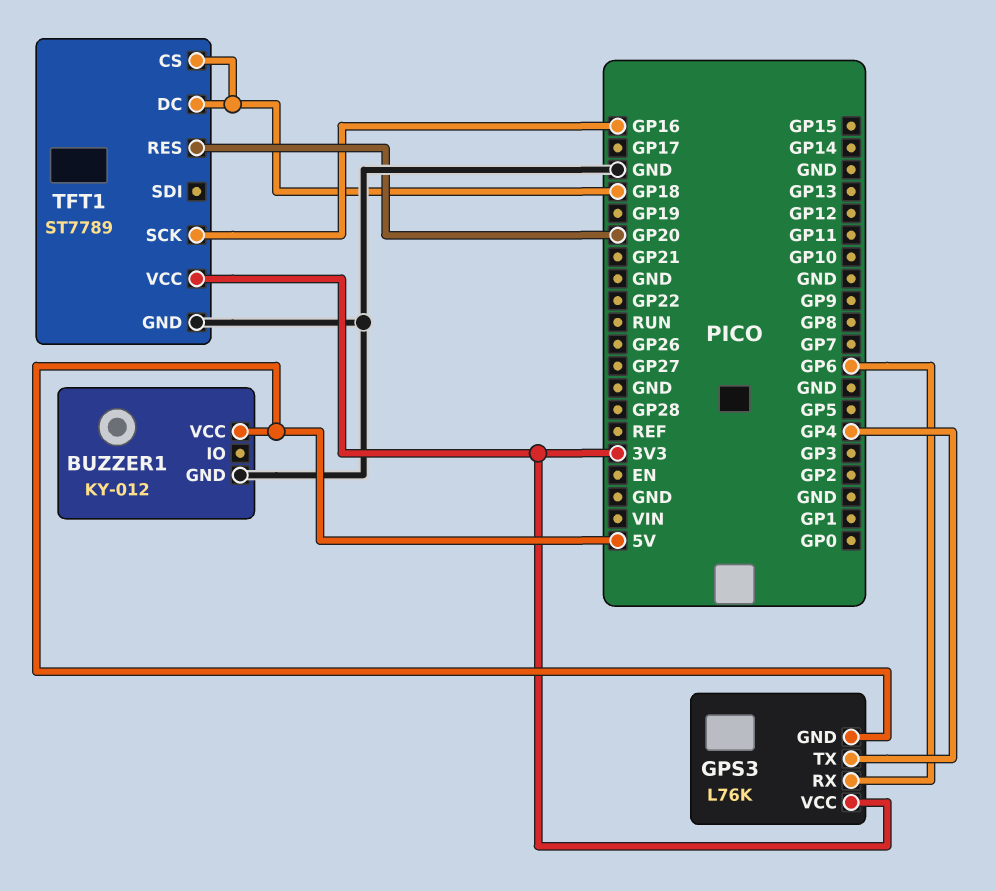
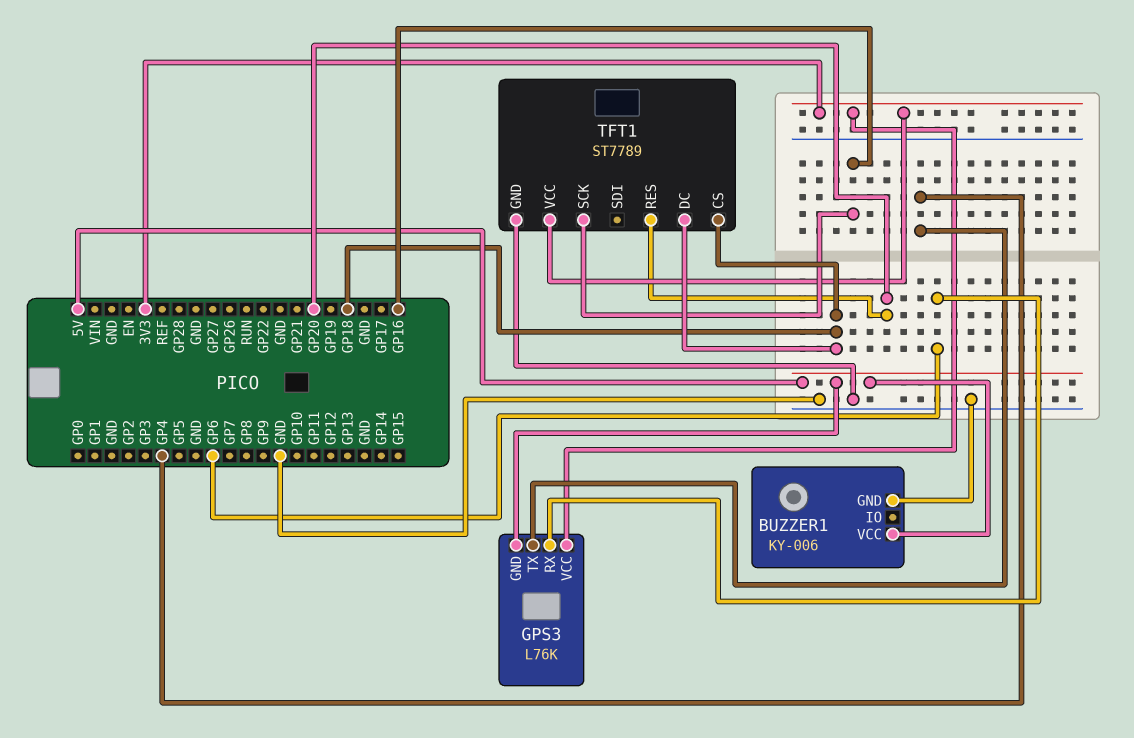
BUZZER1: KY-012 -> KY-006

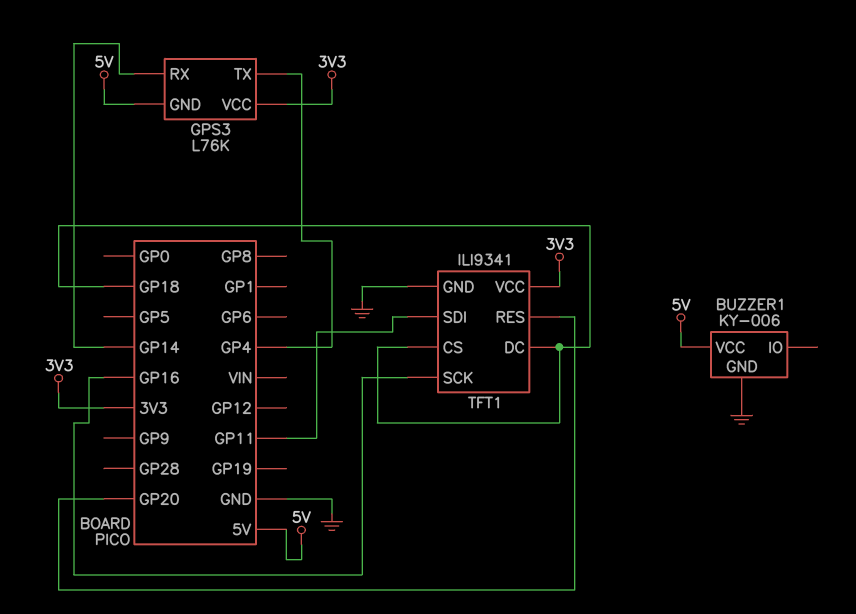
GPS3 pin RX: GP6 -> GP14
TFT1: ST7789 -> ILI9341
TFT1 pin SDI: none -> GP11

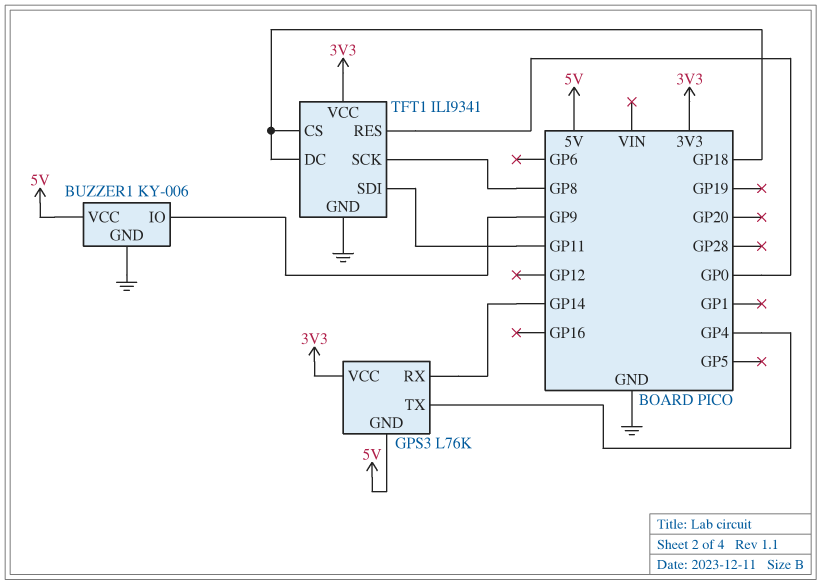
BUZZER1 pin IO: none -> GP9
TFT1 pin RES: GP20 -> GP0
TFT1 pin SCK: GP16 -> GP8

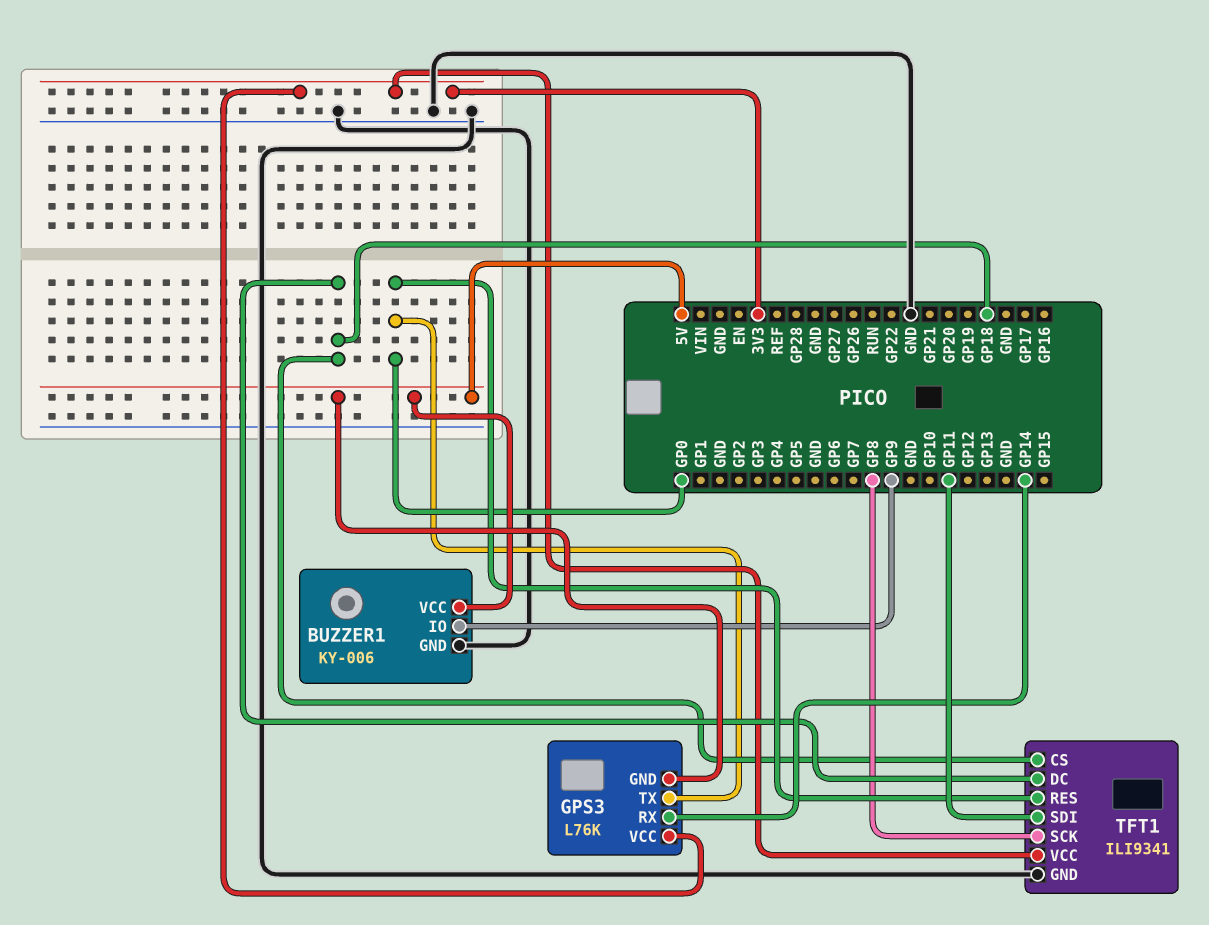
GPS3 pin TX: GP4 -> GP0

